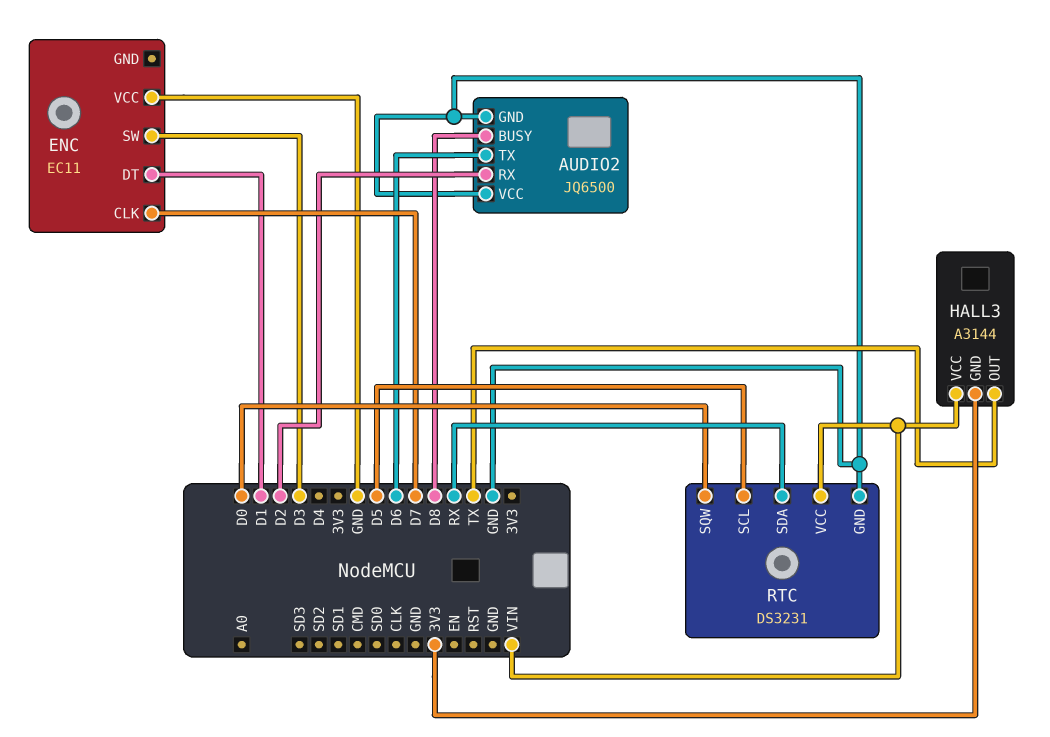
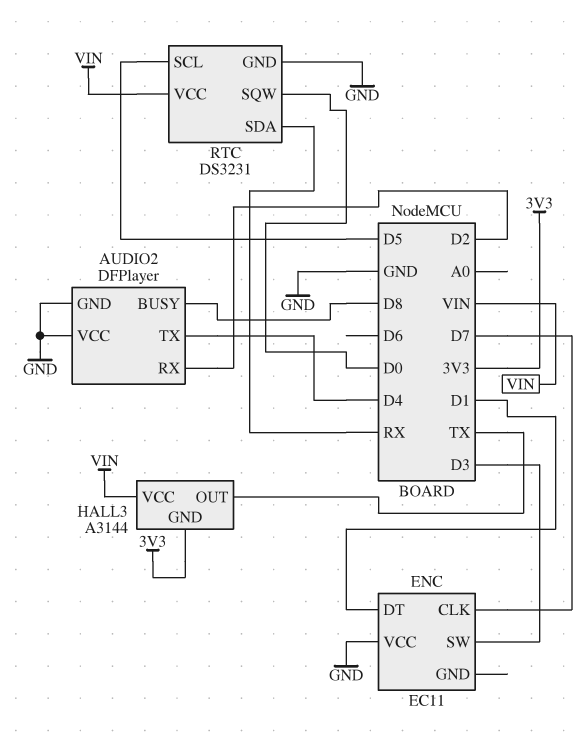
AUDIO2: JQ6500 -> DFPlayer
AUDIO2 pin TX: D6 -> D4

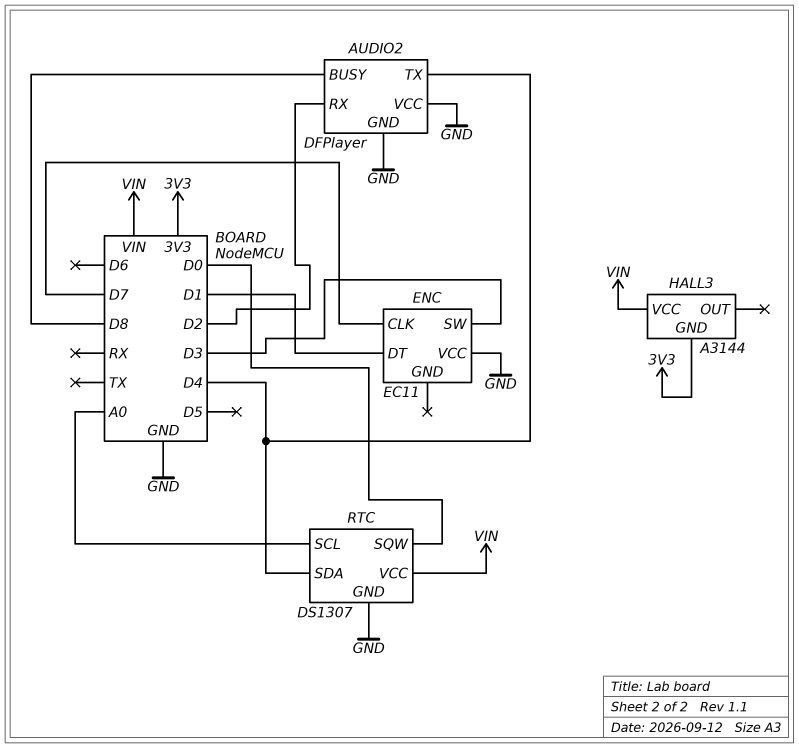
HALL3 pin OUT: TX -> none
RTC: DS3231 -> DS1307
RTC pin SCL: D5 -> A0
RTC pin SDA: RX -> D4

